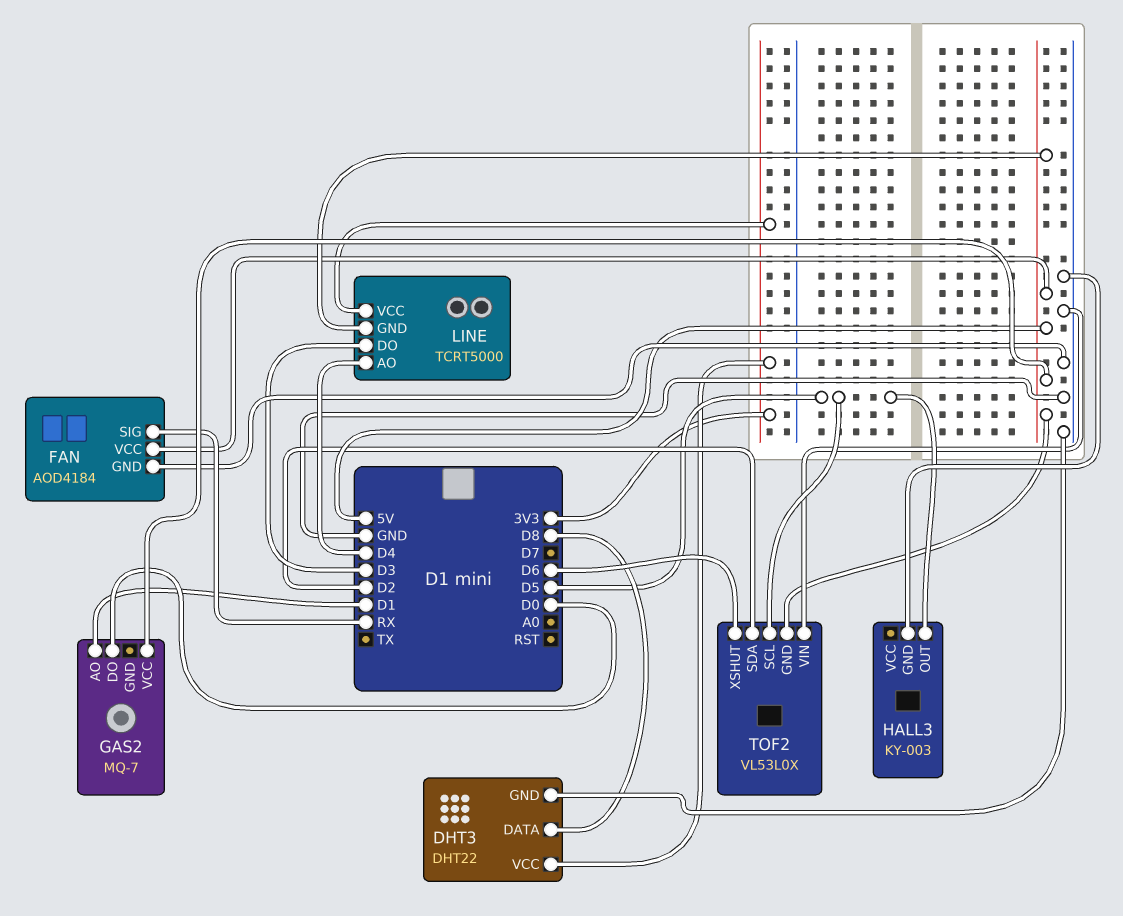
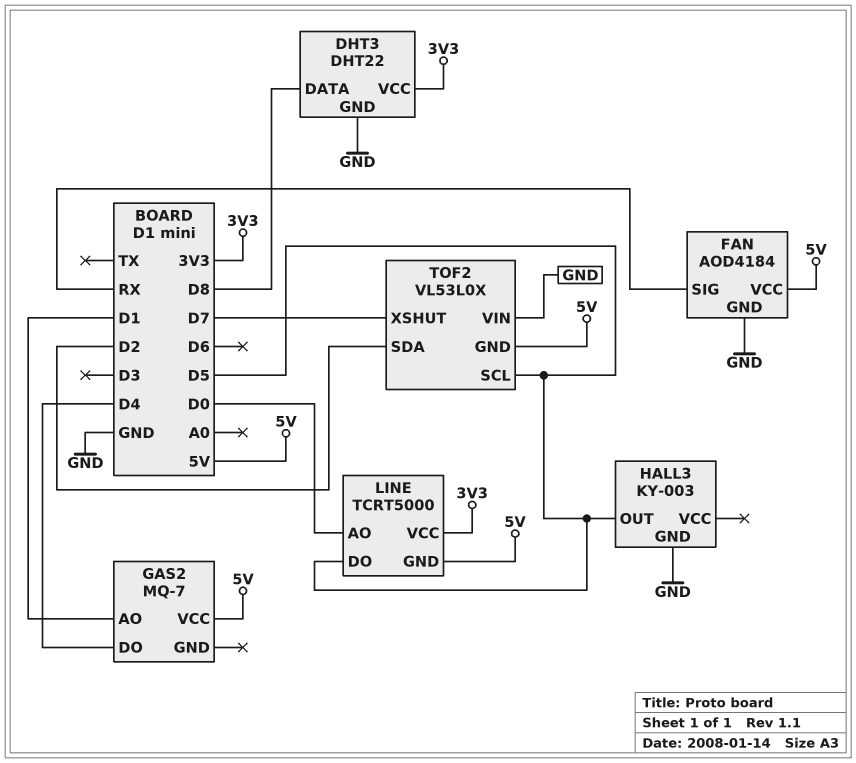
GAS2 pin DO: D0 -> D4
LINE pin AO: D4 -> D0
LINE pin DO: D3 -> D5
TOF2 pin XSHUT: D6 -> D7

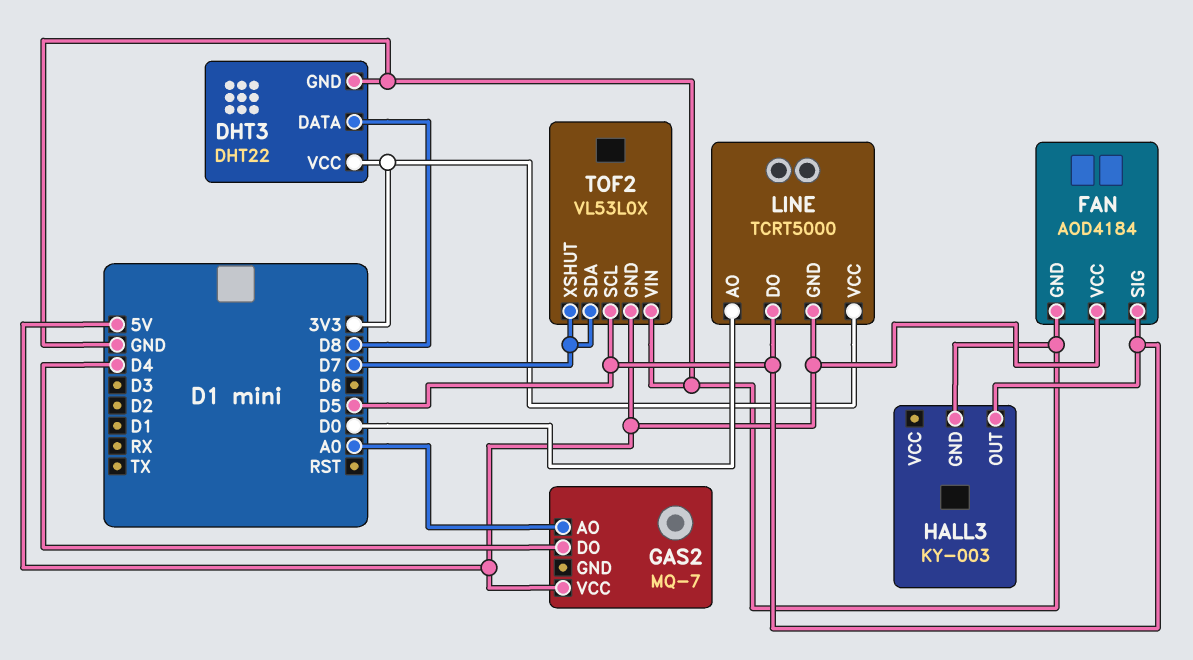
FAN pin SIG: RX -> D5
GAS2 pin AO: D1 -> A0
TOF2 pin SDA: D2 -> D7

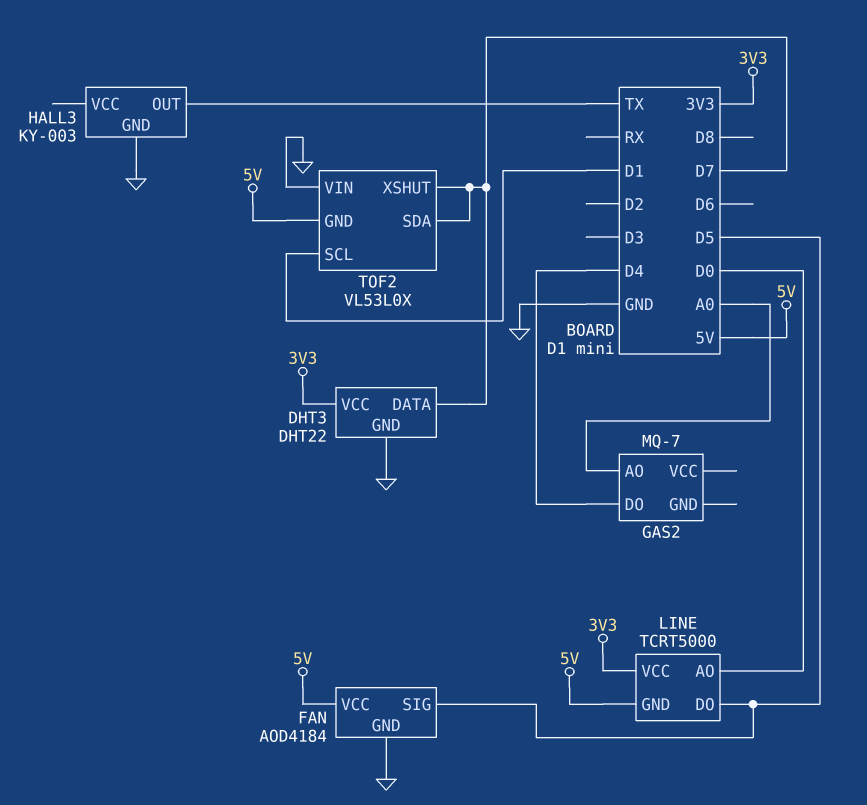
DHT3 pin DATA: D8 -> D7
GAS2 pin VCC: 5V -> none
HALL3 pin OUT: D5 -> TX
TOF2 pin SCL: D5 -> D1

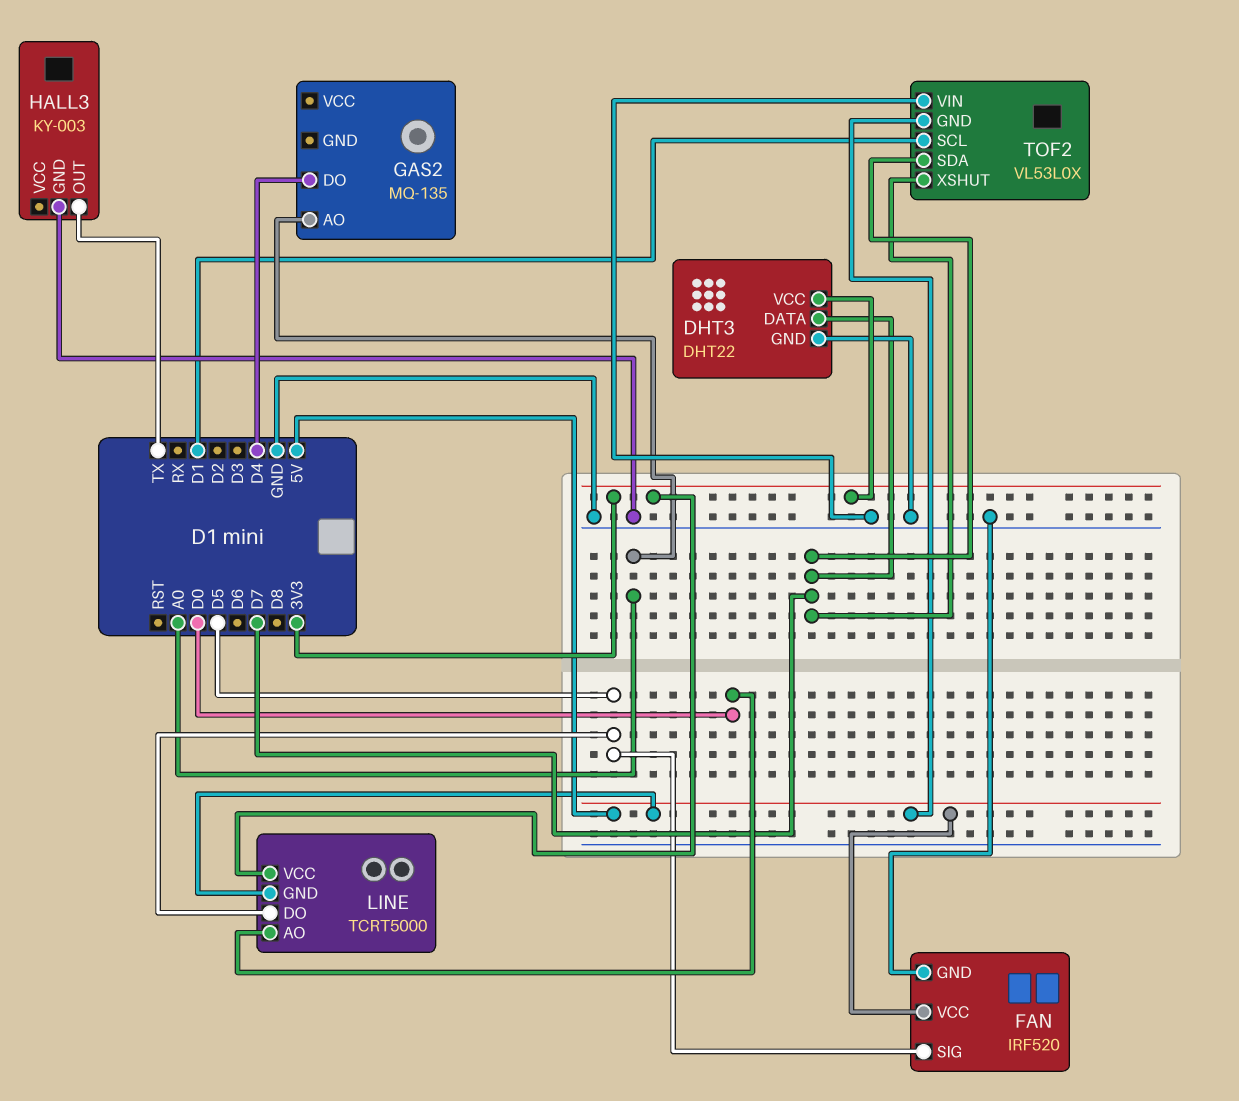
FAN: AOD4184 -> IRF520
GAS2: MQ-7 -> MQ-135

